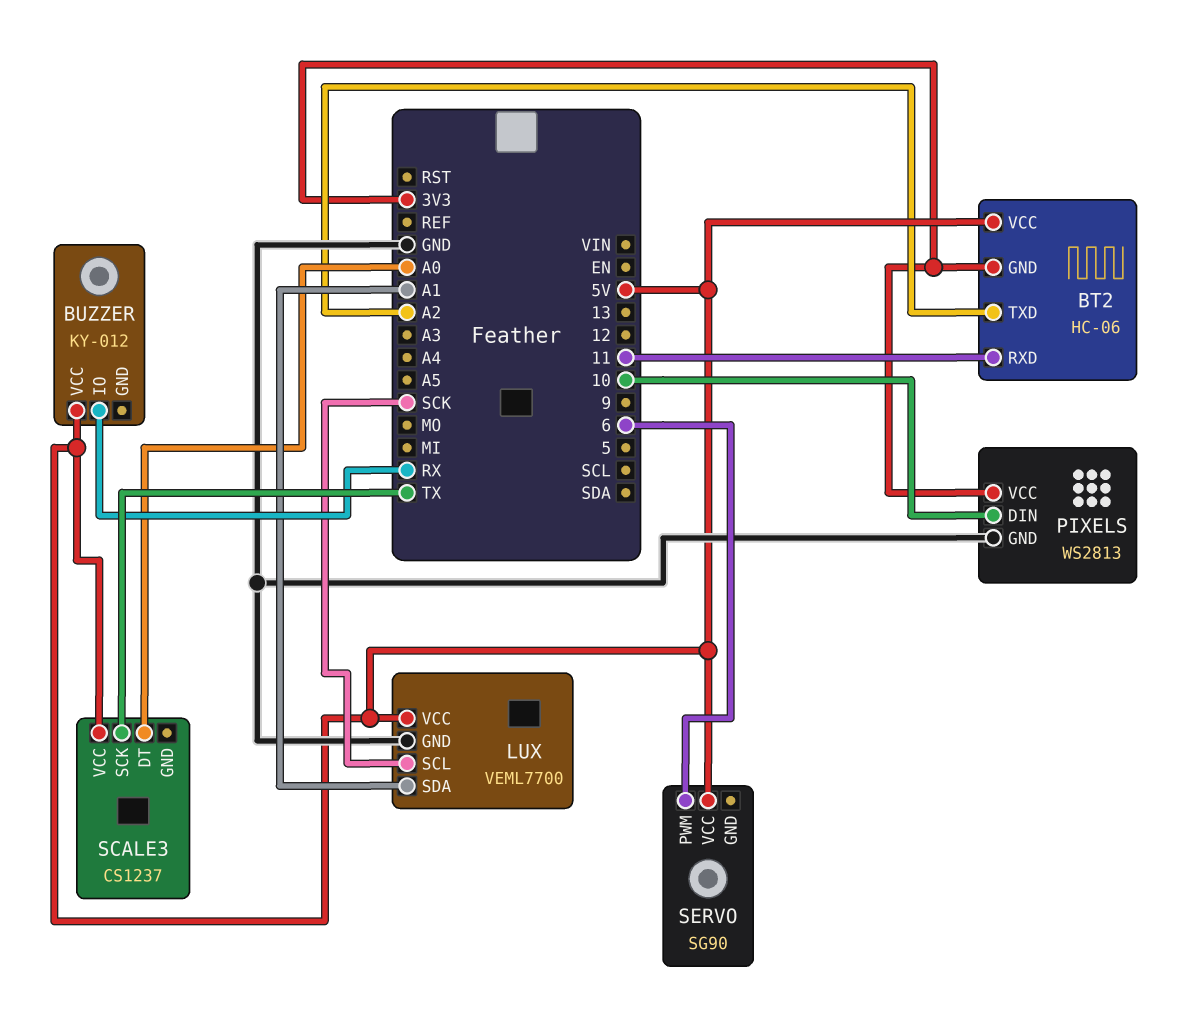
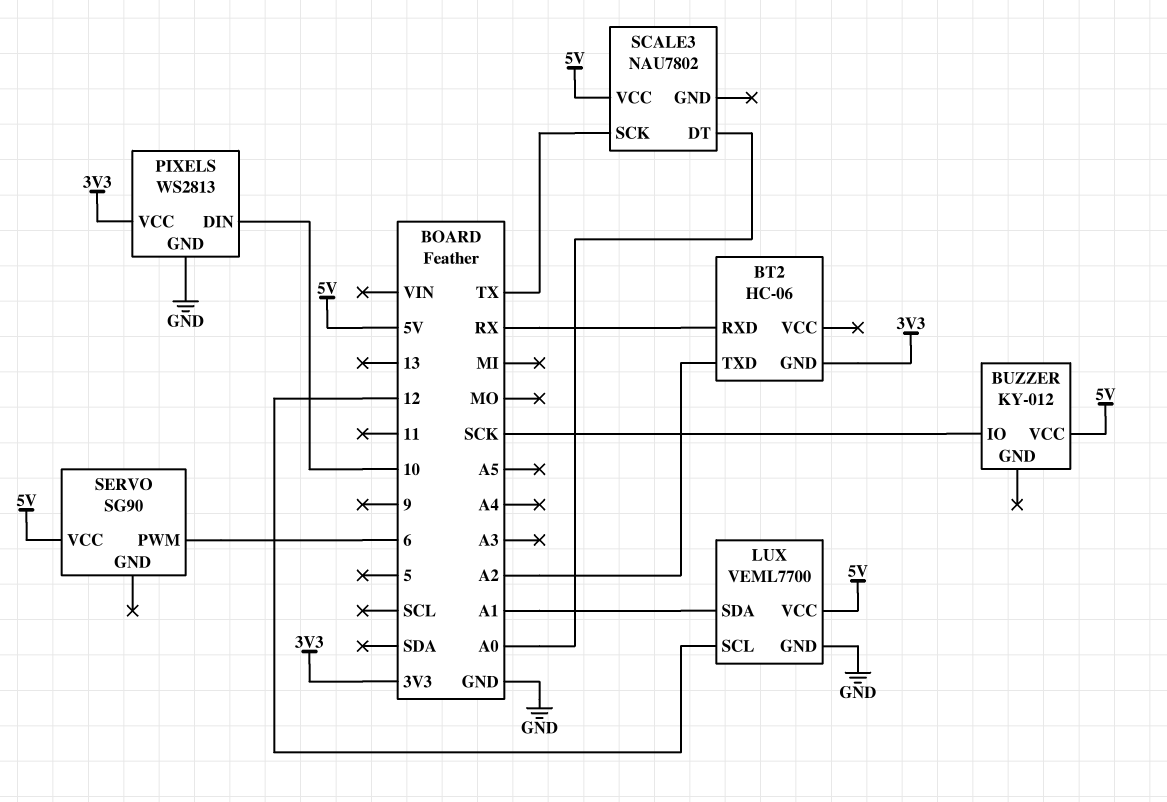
BT2 pin RXD: 11 -> RX
BT2 pin VCC: 5V -> none
BUZZER pin IO: RX -> SCK
LUX pin SCL: SCK -> 12
SCALE3: CS1237 -> NAU7802

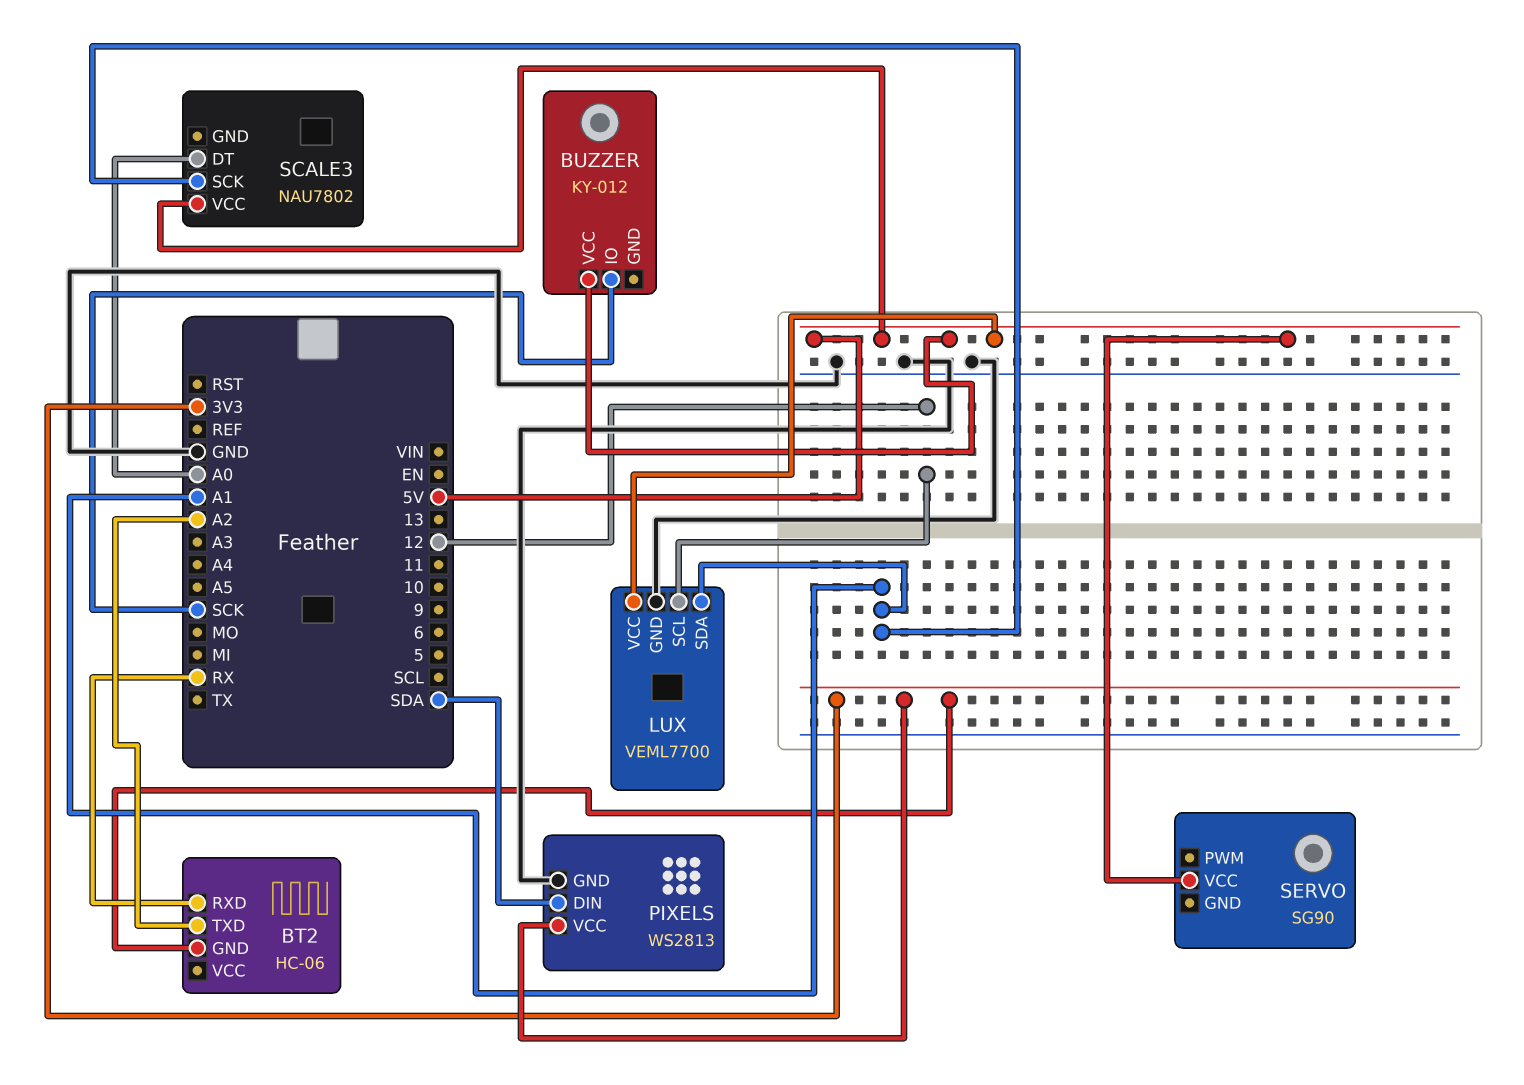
PIXELS pin DIN: 10 -> SDA
SCALE3 pin SCK: TX -> A1
SERVO pin PWM: 6 -> none

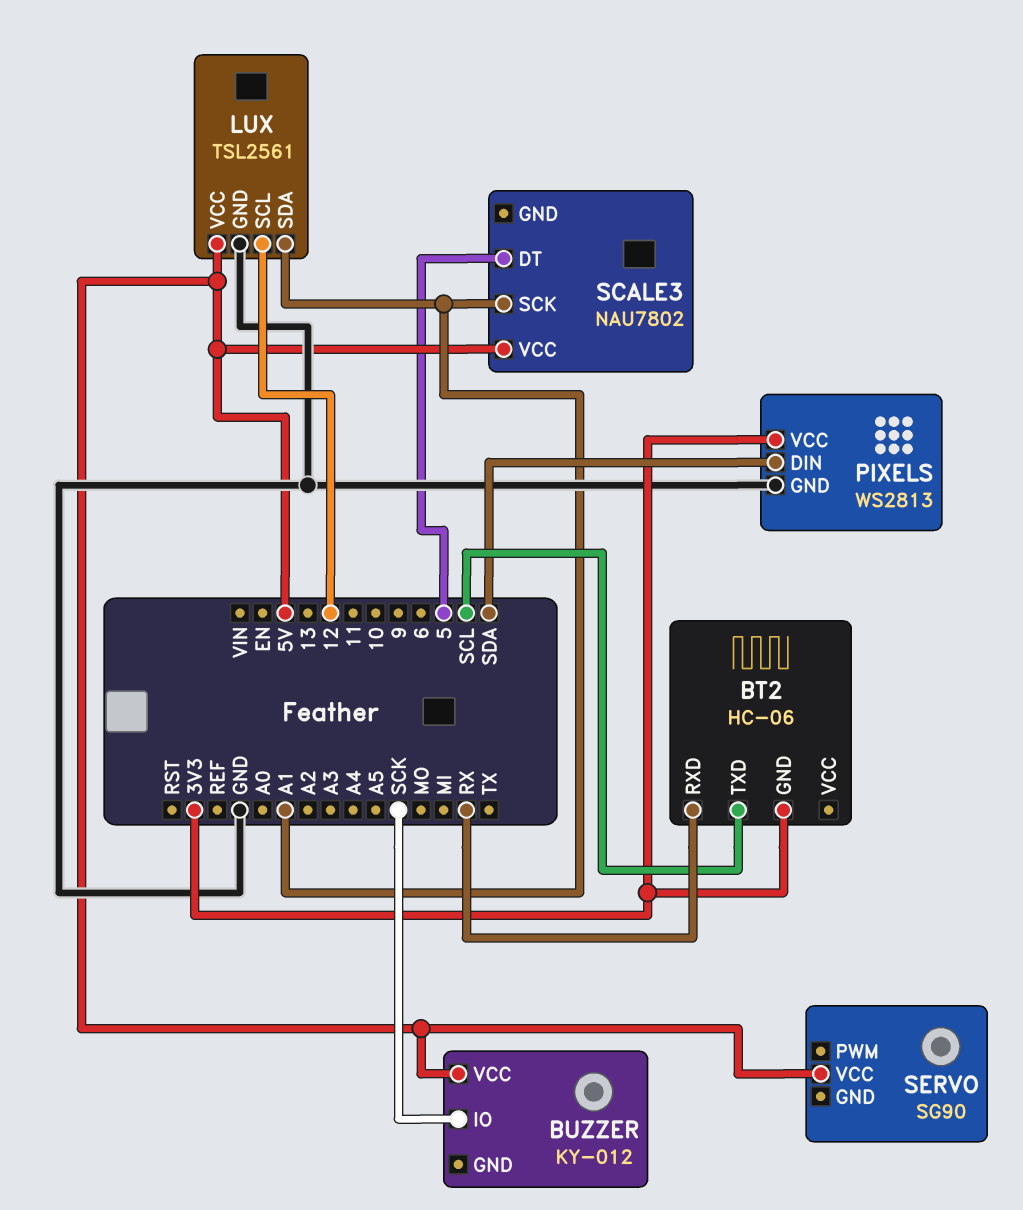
BT2 pin TXD: A2 -> SCL
LUX: VEML7700 -> TSL2561
SCALE3 pin DT: A0 -> 5

